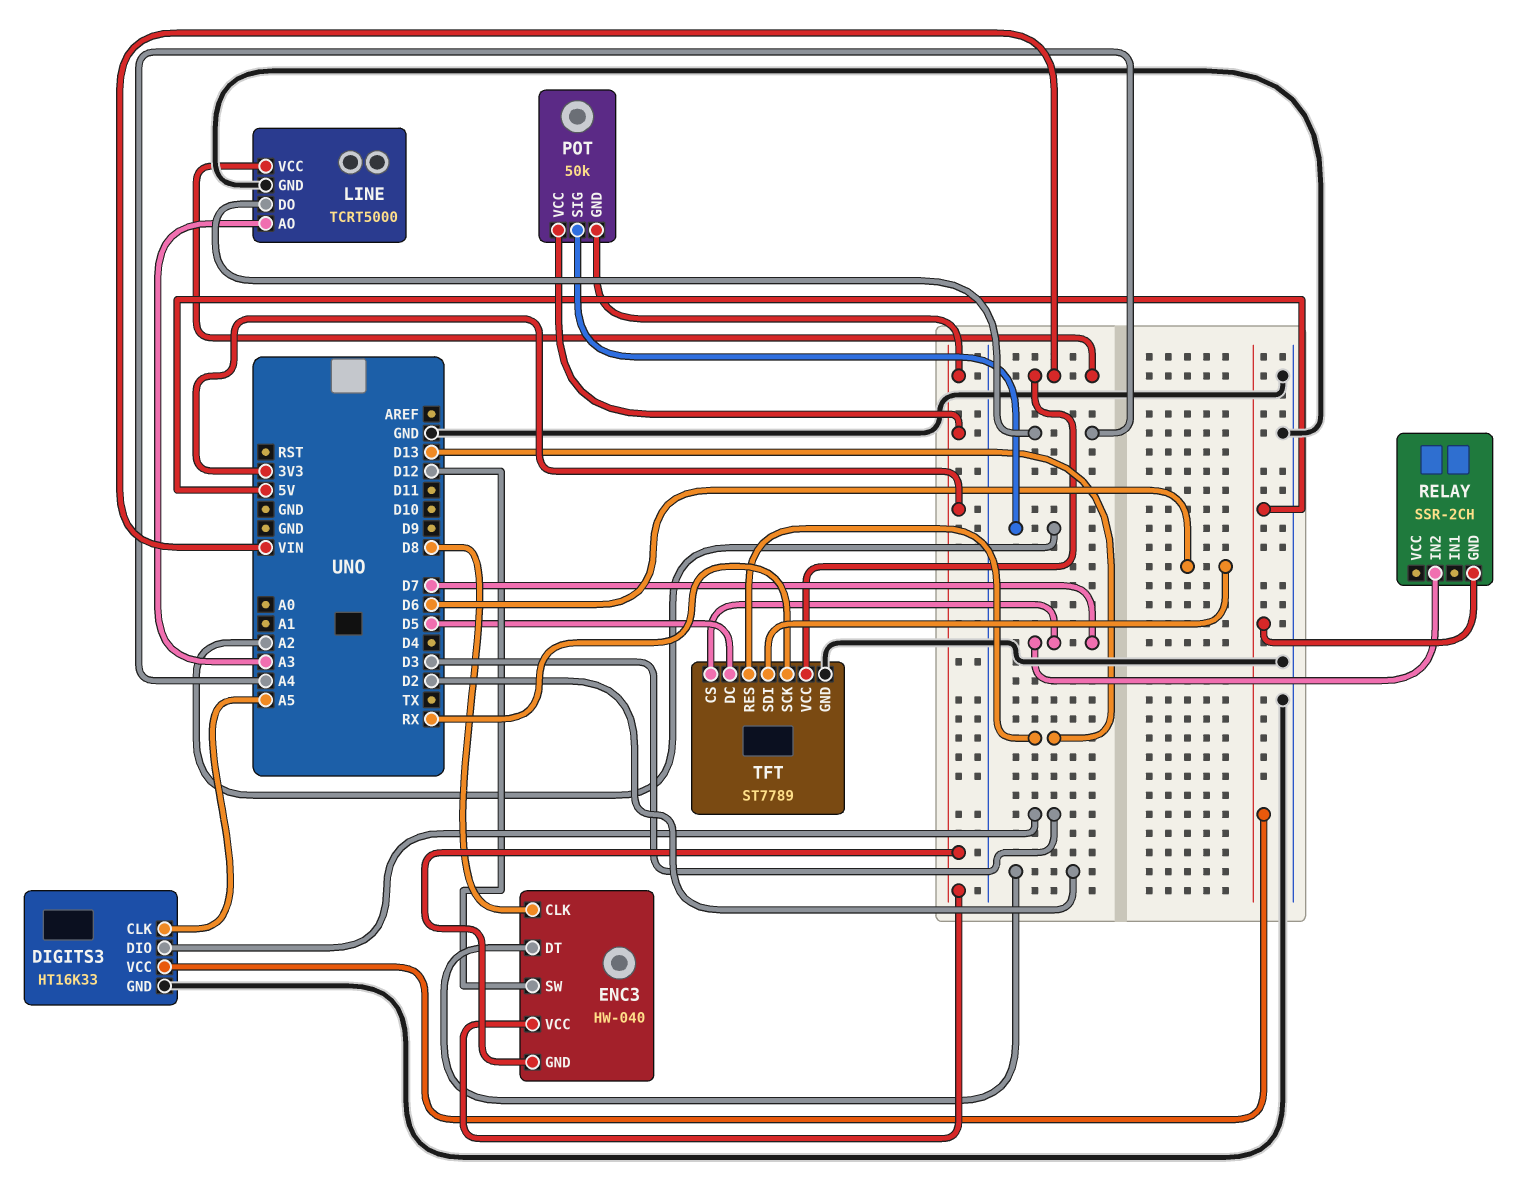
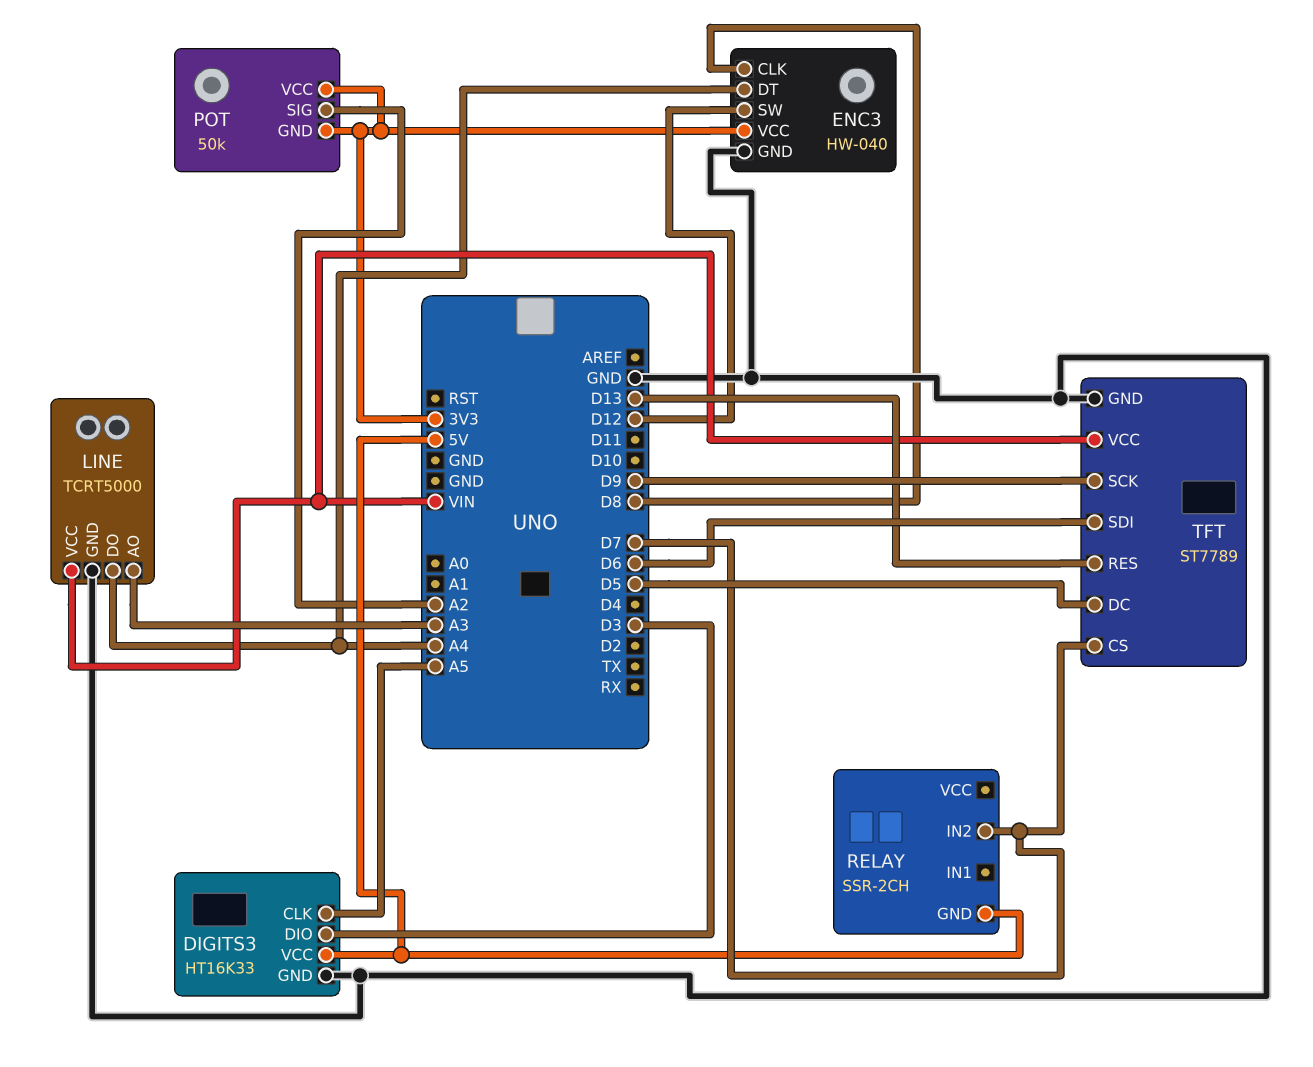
ENC3 pin DT: D2 -> A4
ENC3 pin GND: 3V3 -> GND
TFT pin SCK: RX -> D9

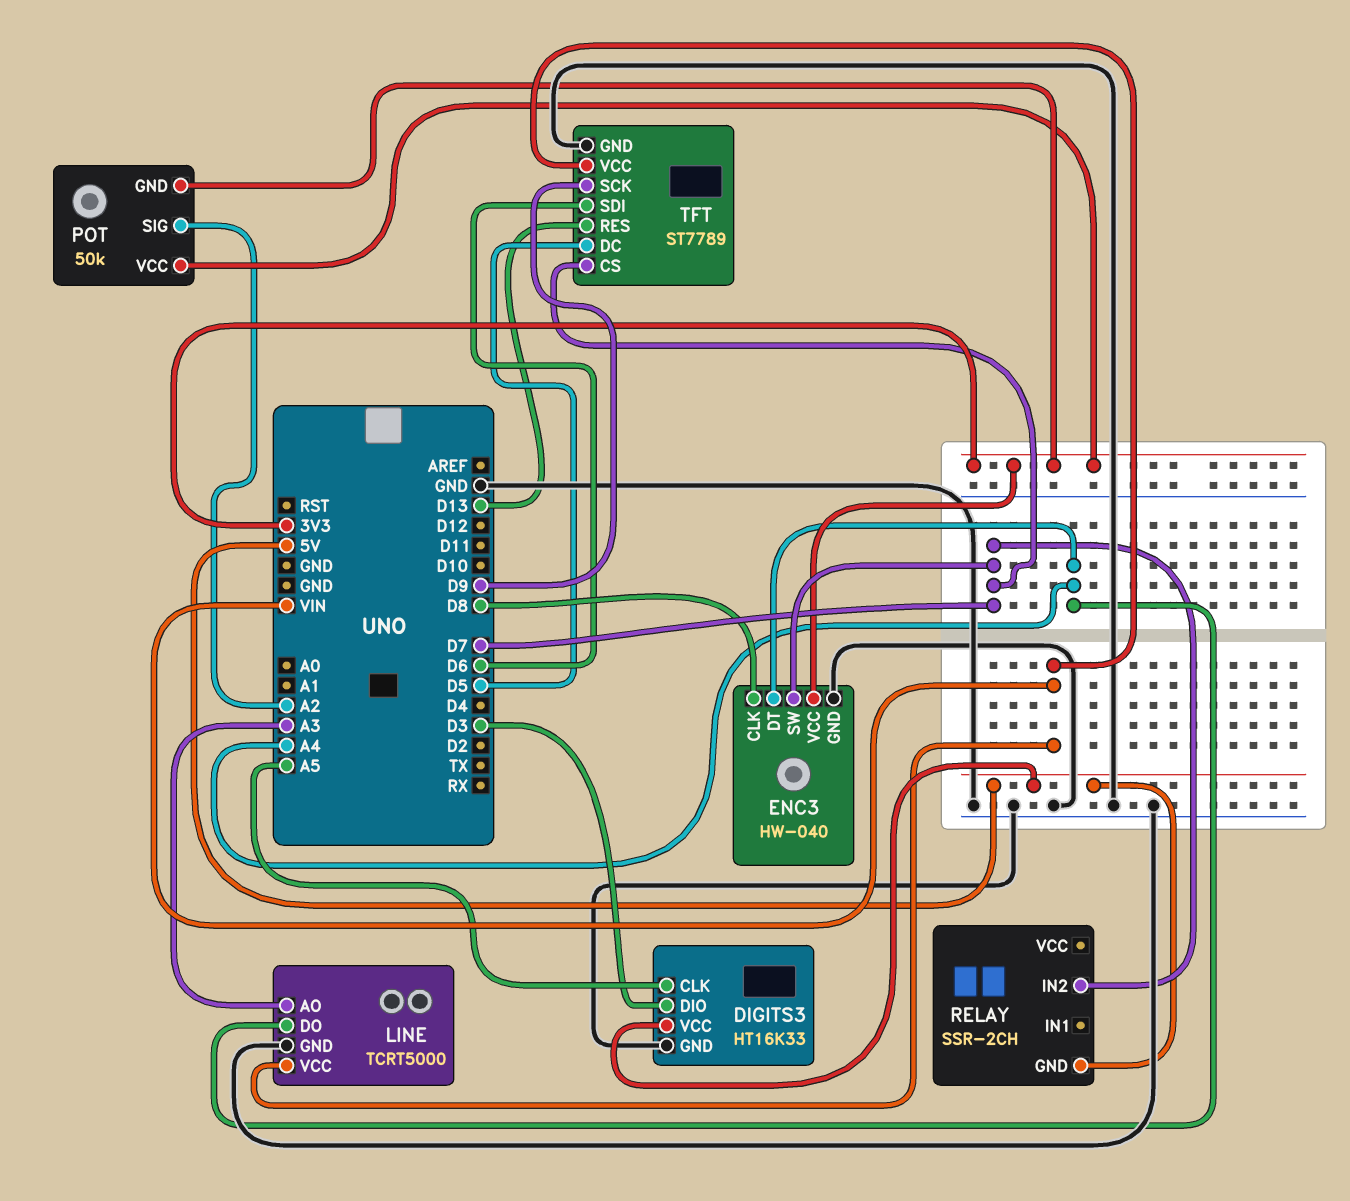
ENC3 pin SW: D12 -> D7

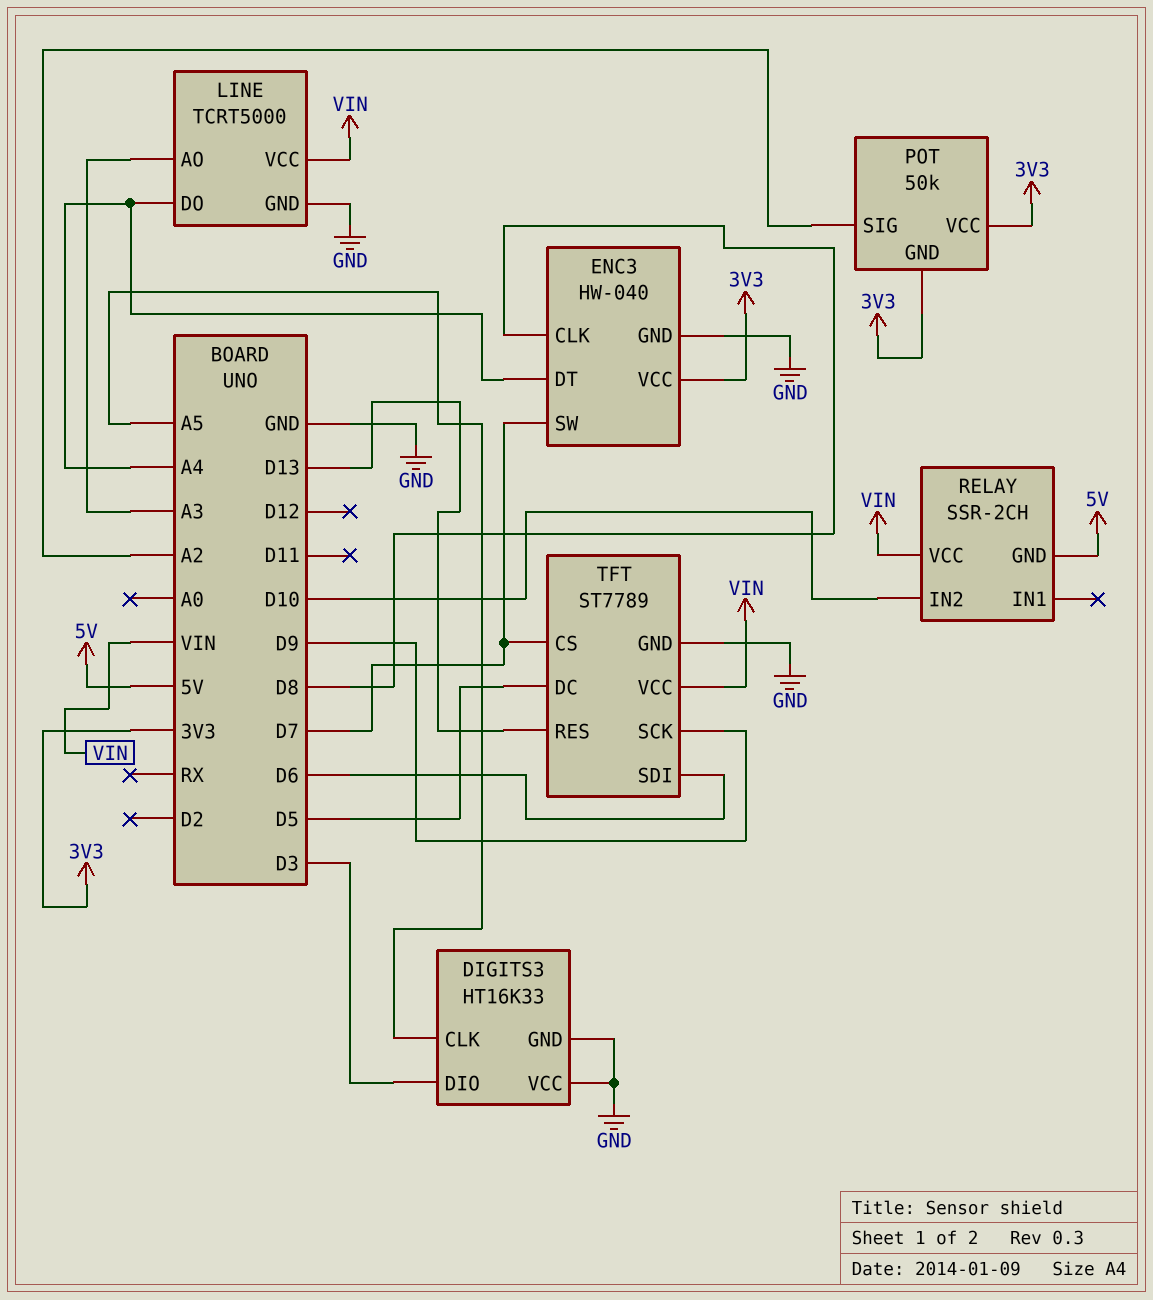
DIGITS3 pin VCC: 5V -> GND
RELAY pin IN2: D7 -> D10
RELAY pin VCC: none -> VIN

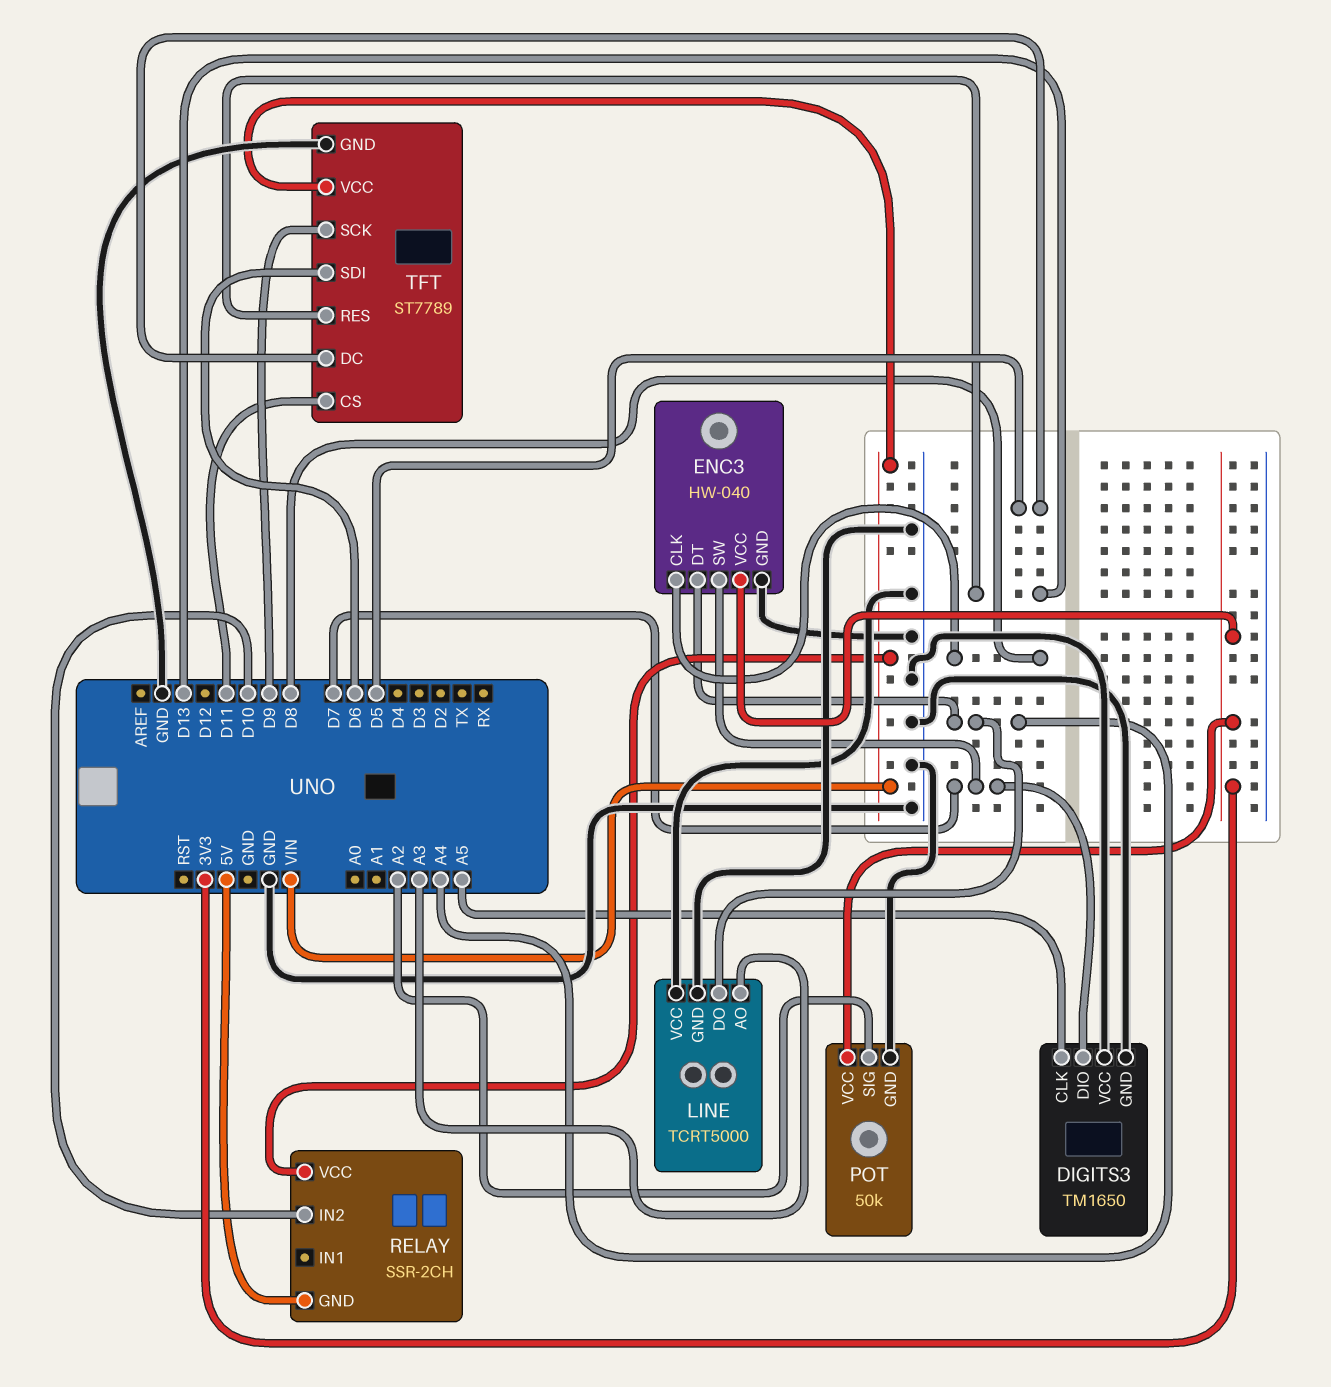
DIGITS3: HT16K33 -> TM1650
DIGITS3 pin DIO: D3 -> D7
LINE pin VCC: VIN -> GND
POT pin GND: 3V3 -> GND
TFT pin CS: D7 -> D11

